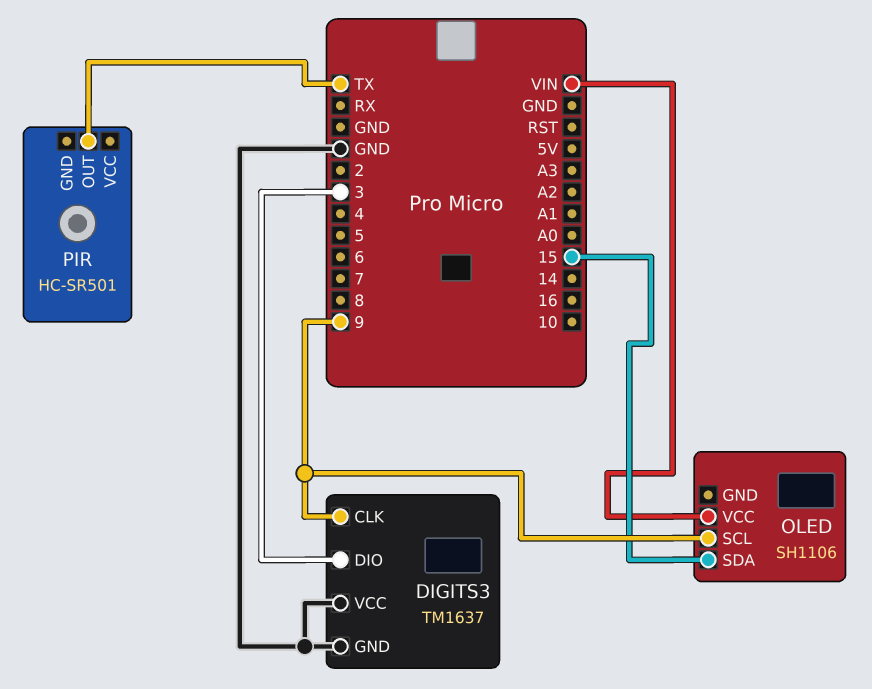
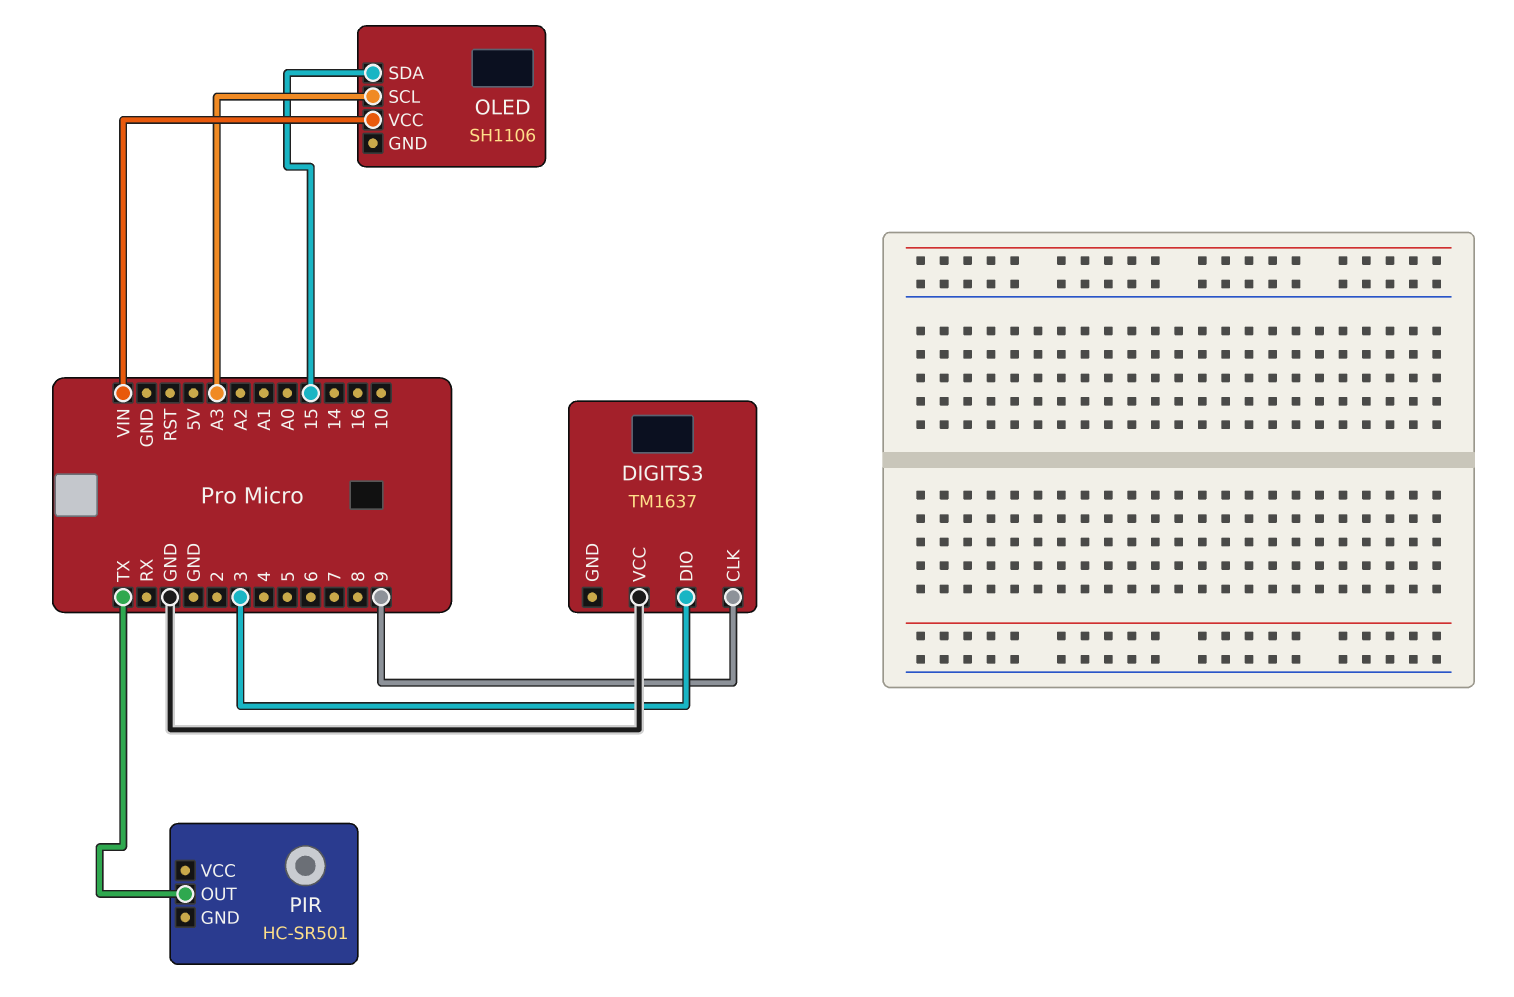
DIGITS3 pin GND: GND -> none
OLED pin SCL: 9 -> A3

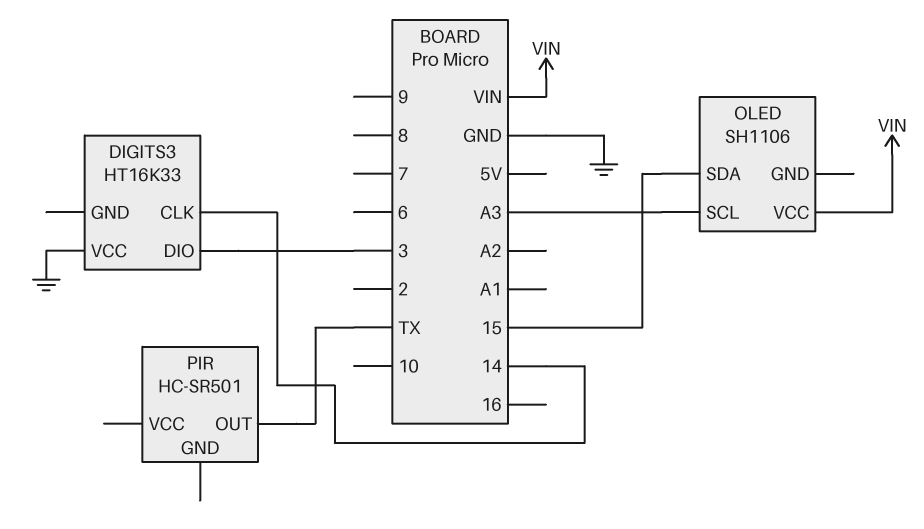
DIGITS3: TM1637 -> HT16K33
DIGITS3 pin CLK: 9 -> 14

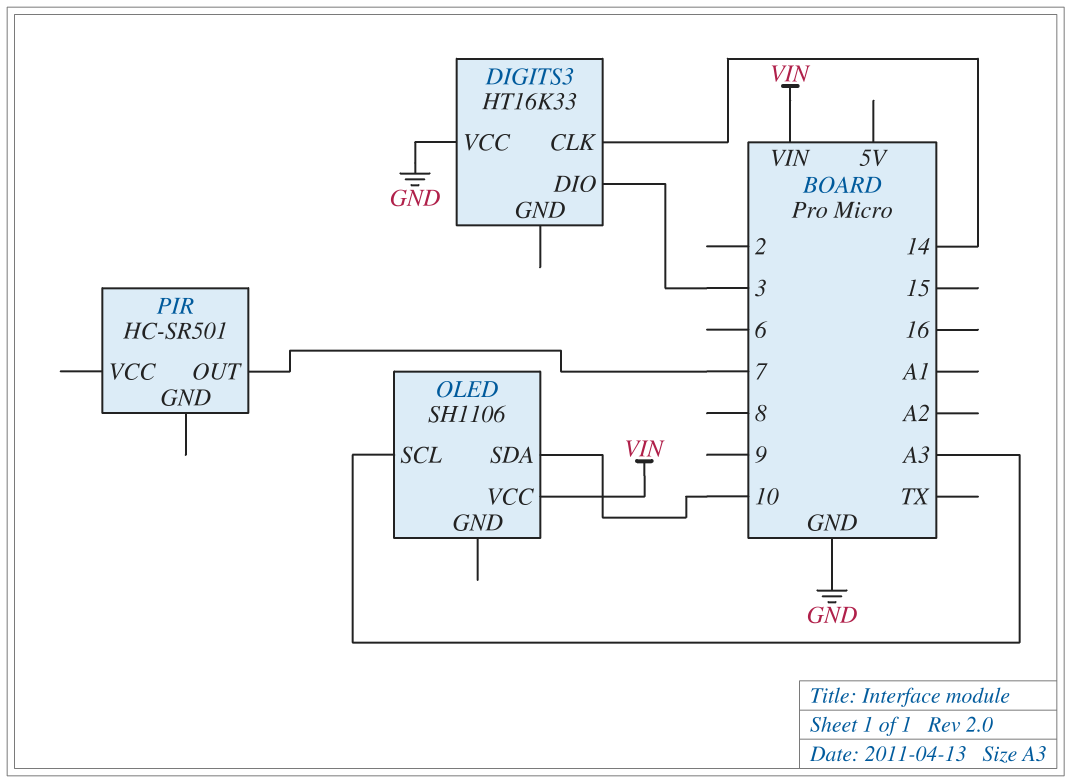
OLED pin SDA: 15 -> 10
PIR pin OUT: TX -> 7

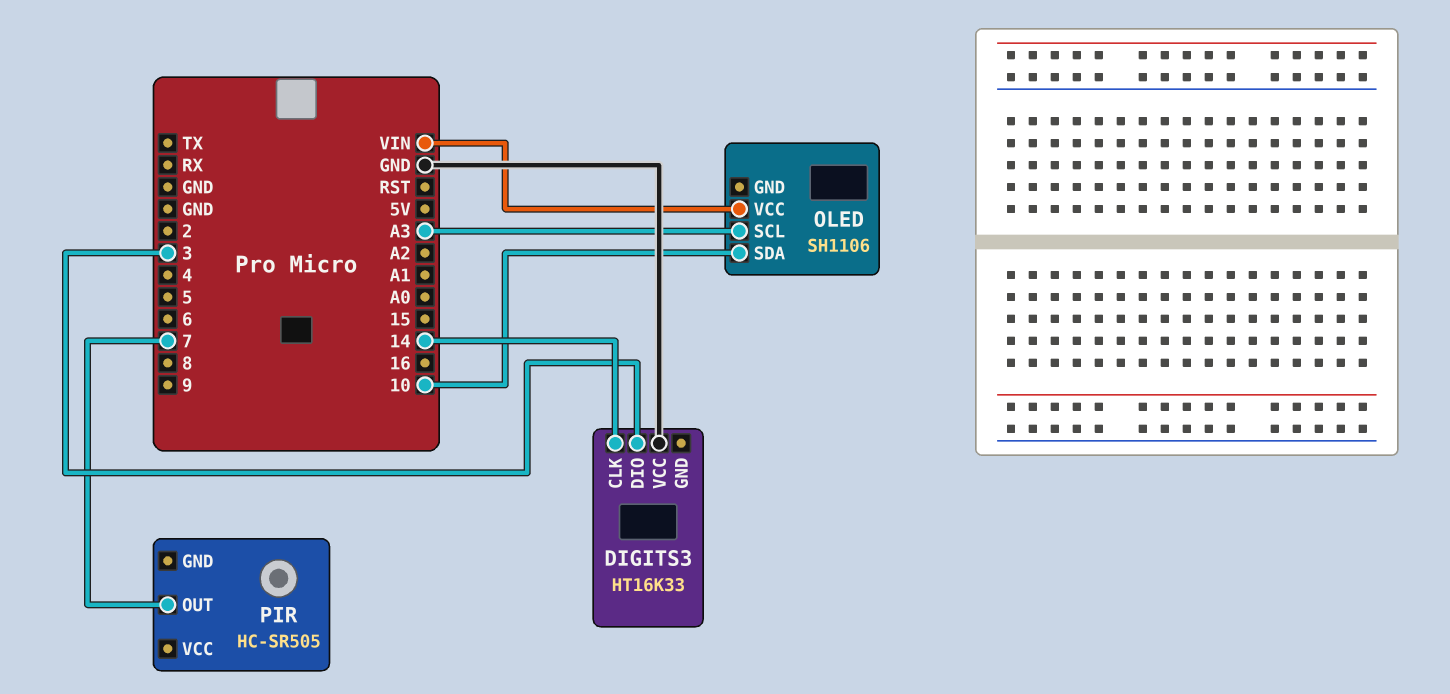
PIR: HC-SR501 -> HC-SR505

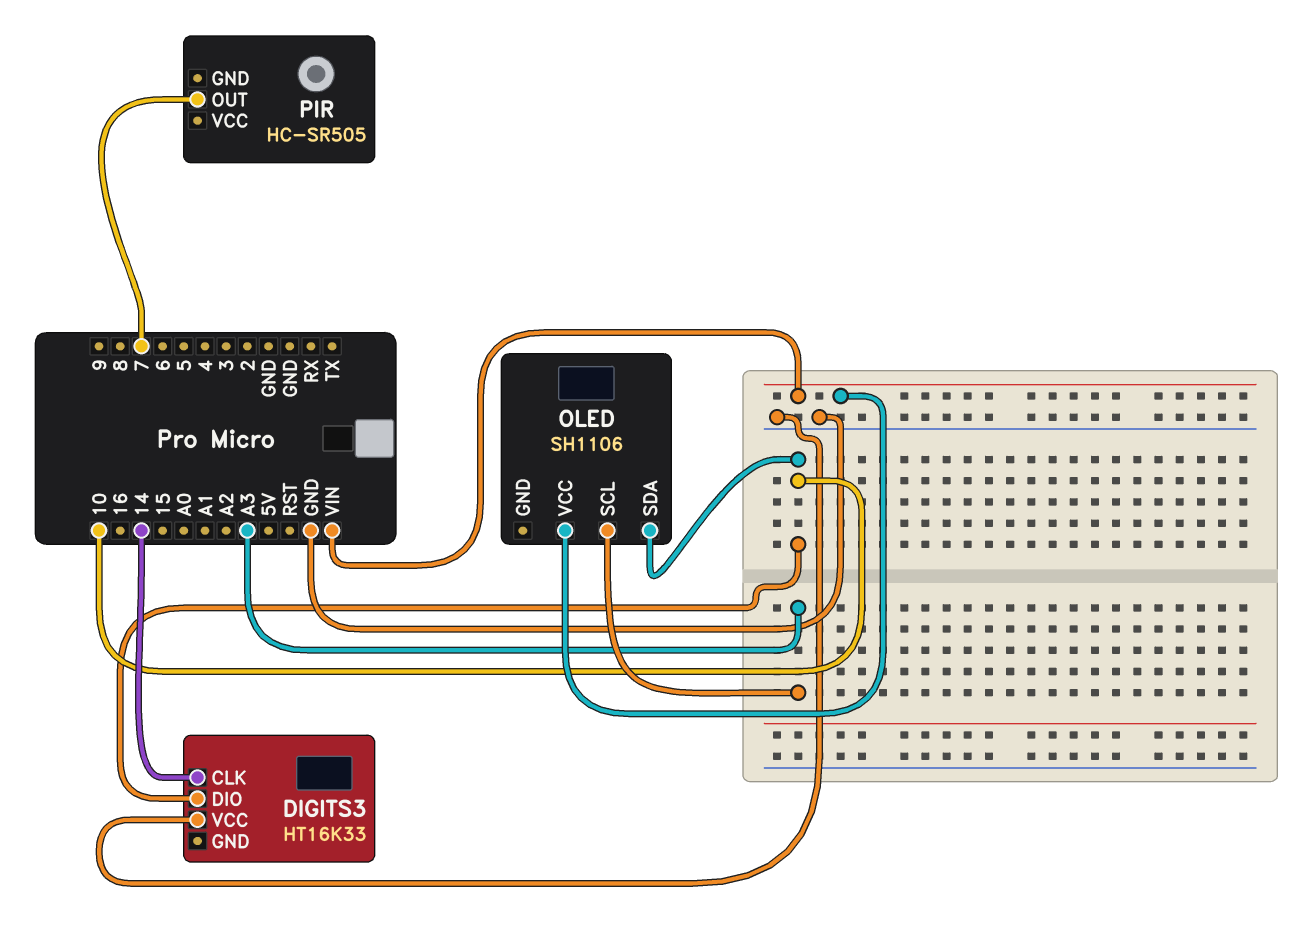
DIGITS3 pin DIO: 3 -> 10

